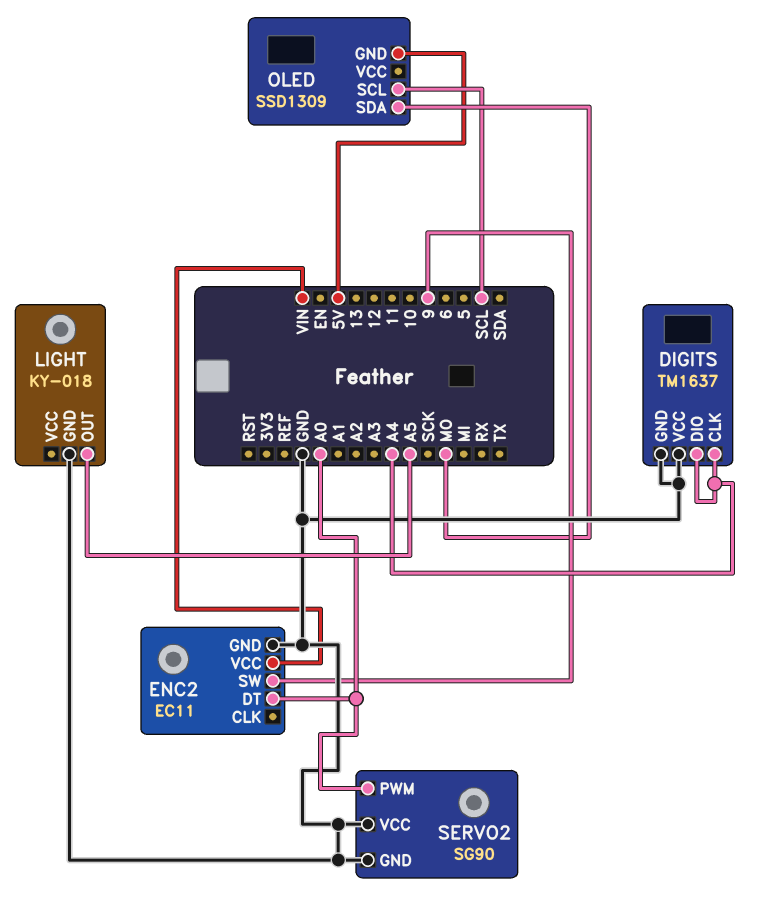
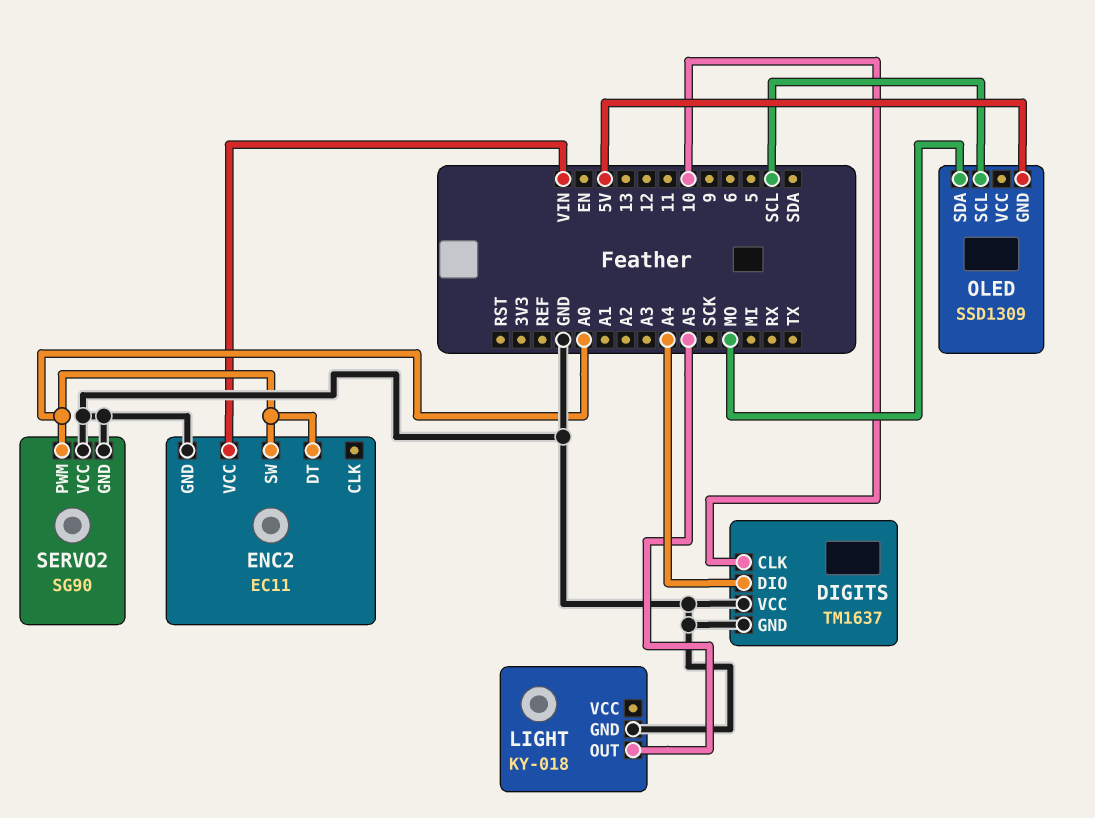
DIGITS pin CLK: A4 -> 10
ENC2 pin SW: 9 -> A0

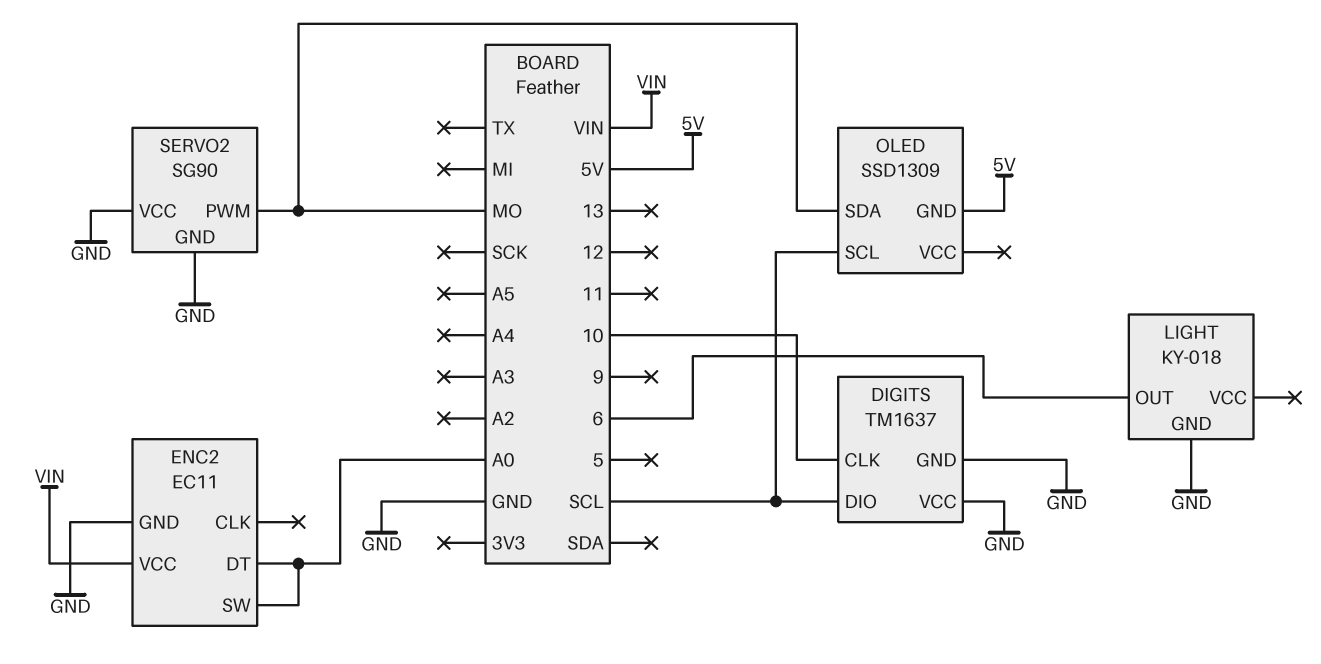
DIGITS pin DIO: A4 -> SCL
LIGHT pin OUT: A5 -> 6
SERVO2 pin PWM: A0 -> MO

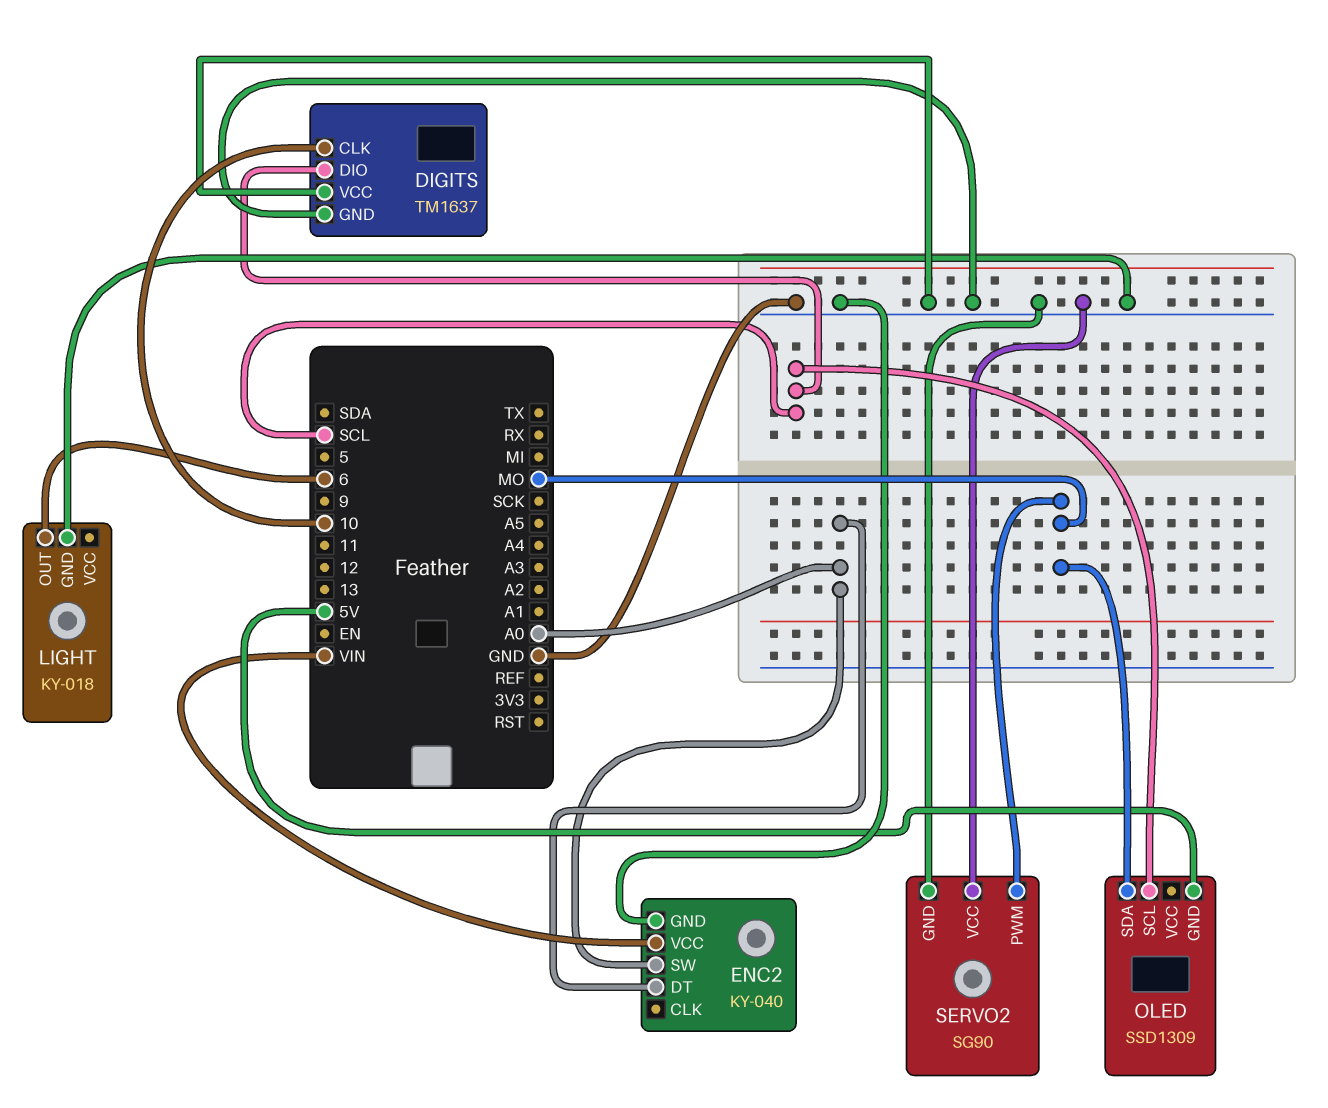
ENC2: EC11 -> KY-040

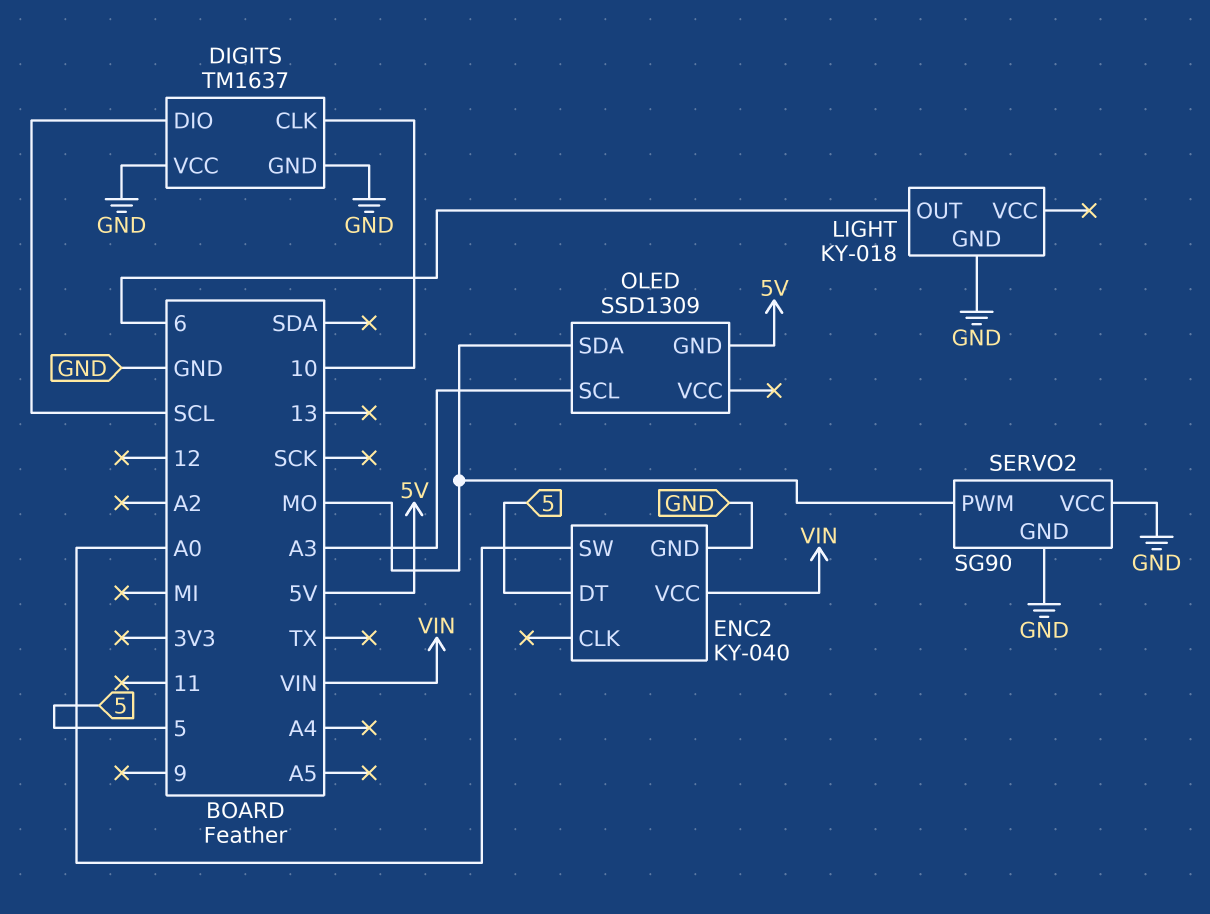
ENC2 pin DT: A0 -> 5
OLED pin SCL: SCL -> A3

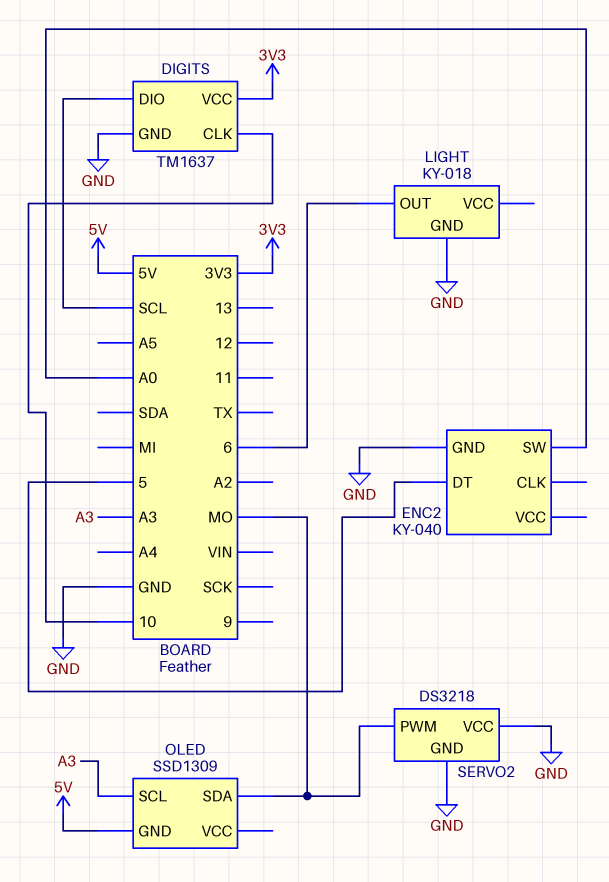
DIGITS pin VCC: GND -> 3V3
ENC2 pin VCC: VIN -> none
SERVO2: SG90 -> DS3218

